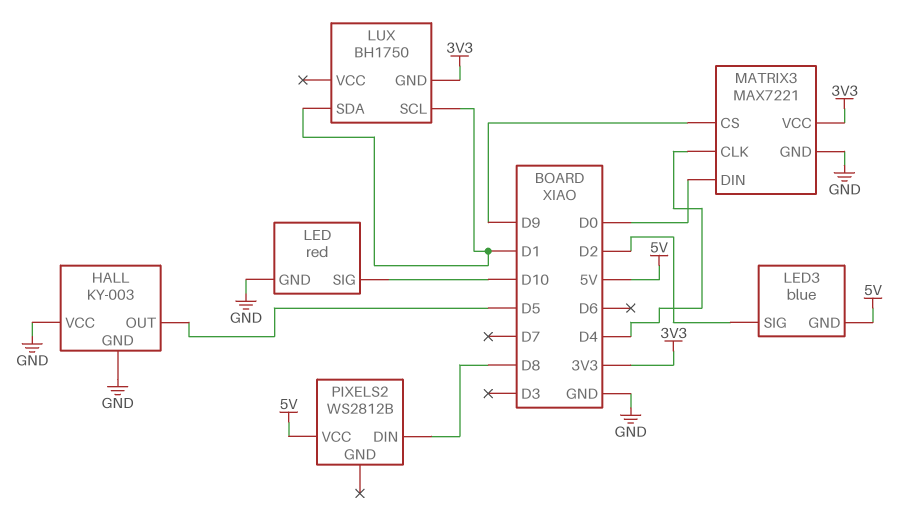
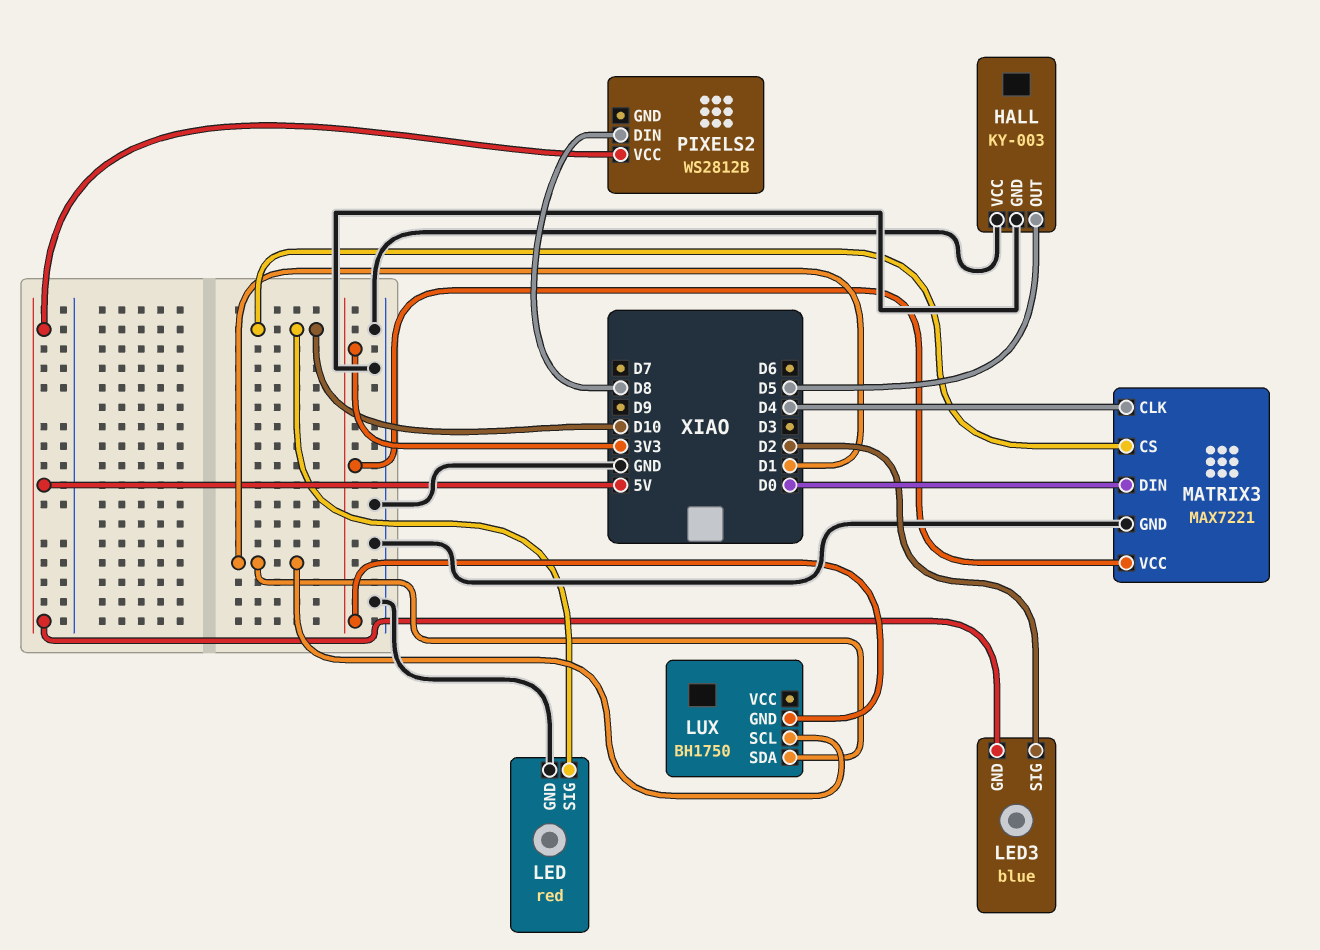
MATRIX3 pin CS: D9 -> D10

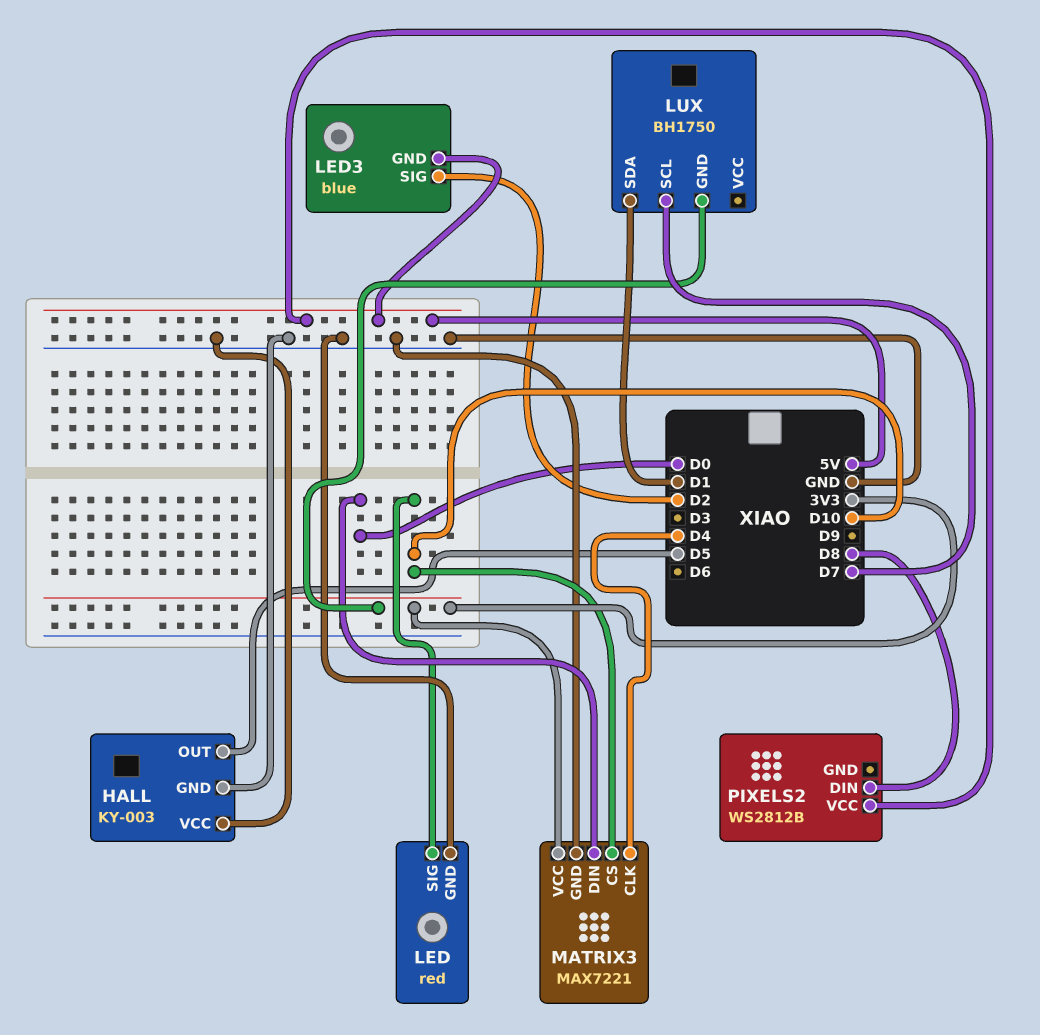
LUX pin SCL: D1 -> D7

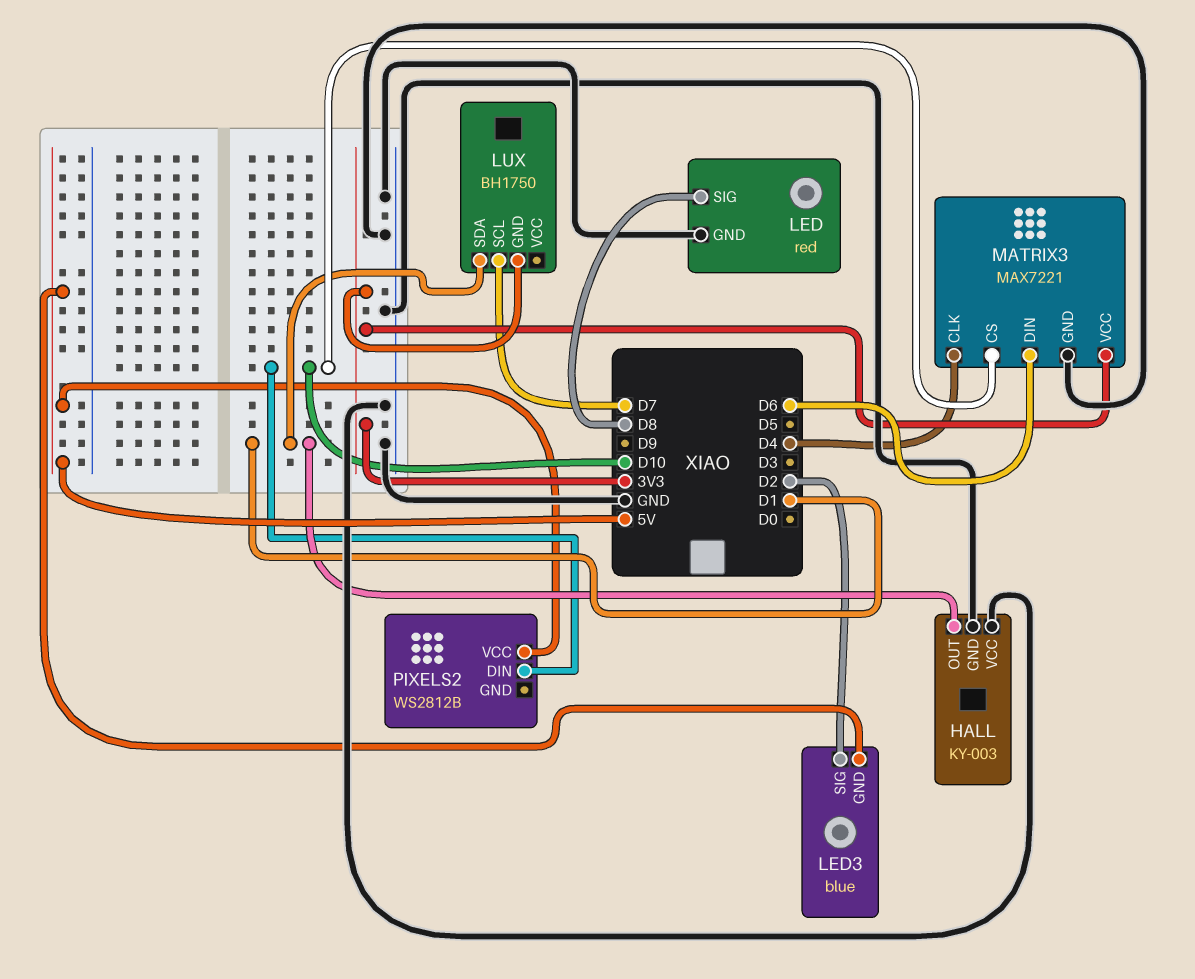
HALL pin OUT: D5 -> D1
LED pin SIG: D10 -> D8
MATRIX3 pin DIN: D0 -> D6
PIXELS2 pin DIN: D8 -> D10

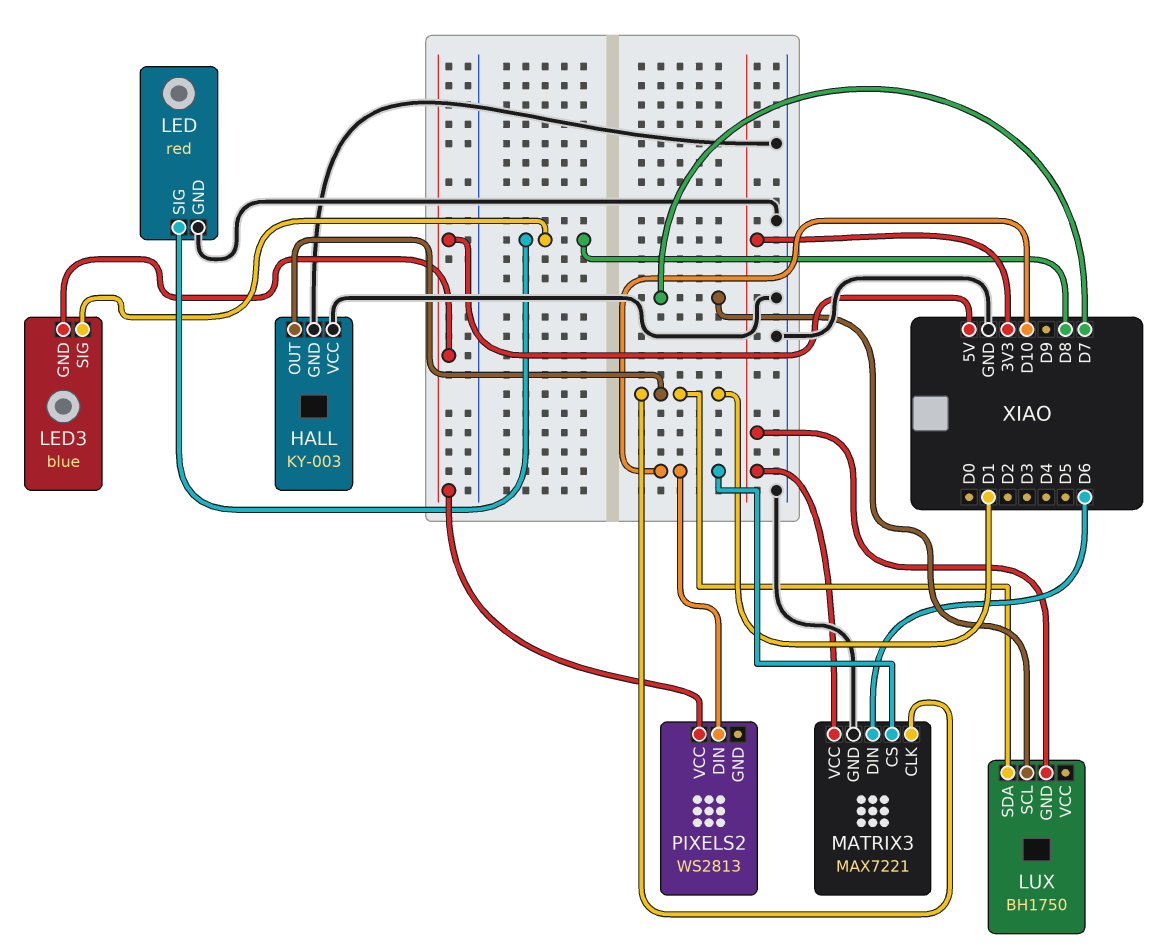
LED3 pin SIG: D2 -> D8
MATRIX3 pin CLK: D4 -> D1
PIXELS2: WS2812B -> WS2813

